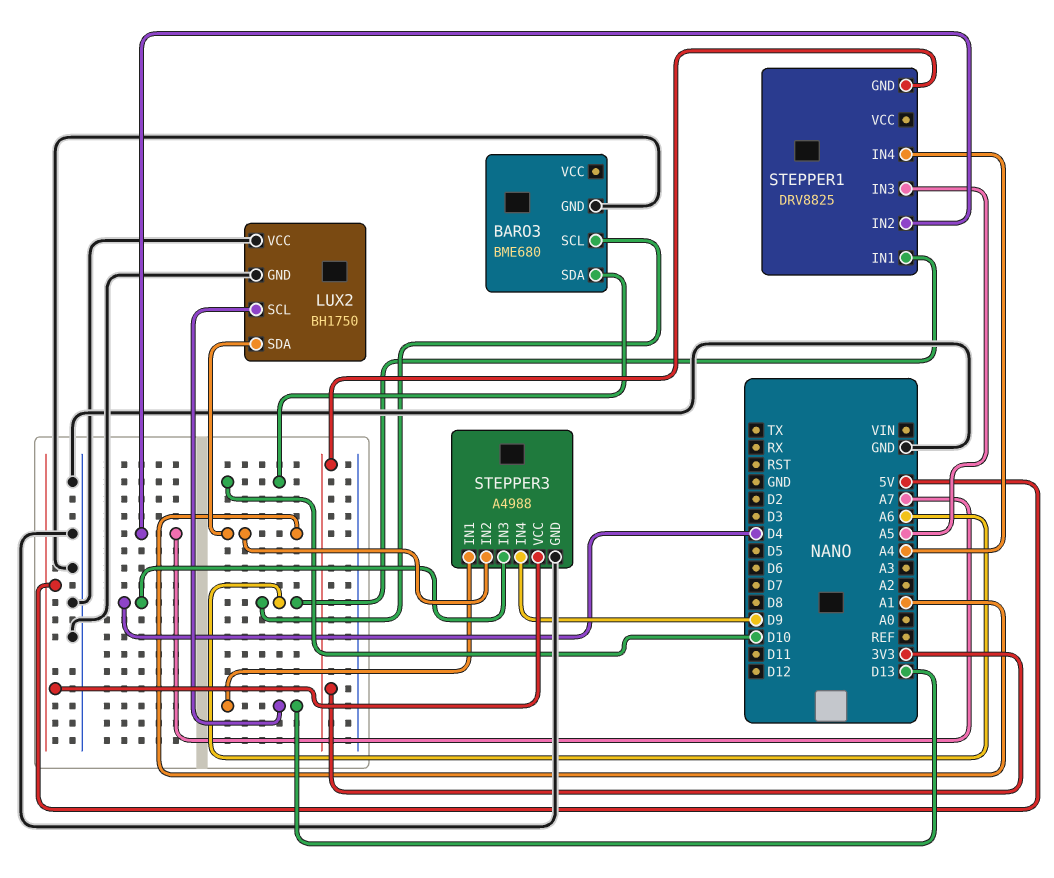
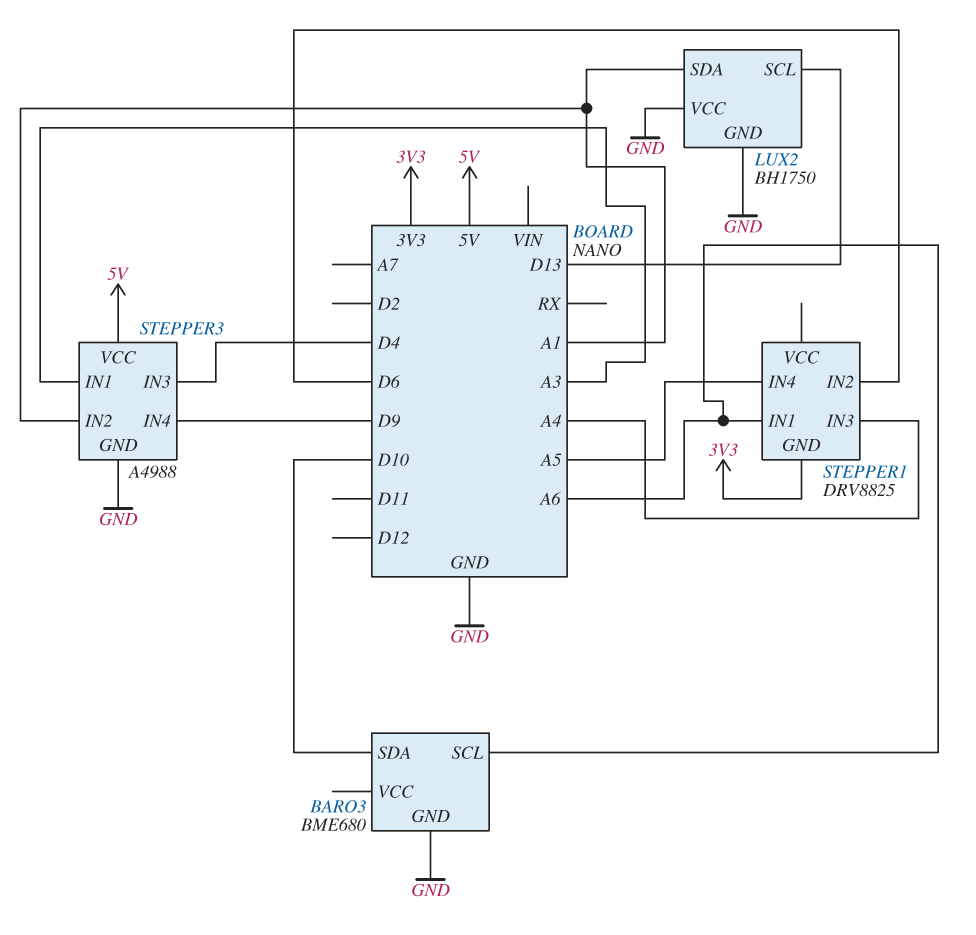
STEPPER1 pin IN2: A7 -> D6
STEPPER1 pin IN3: A5 -> A4
STEPPER1 pin IN4: A4 -> A5
STEPPER3 pin IN1: D13 -> A3

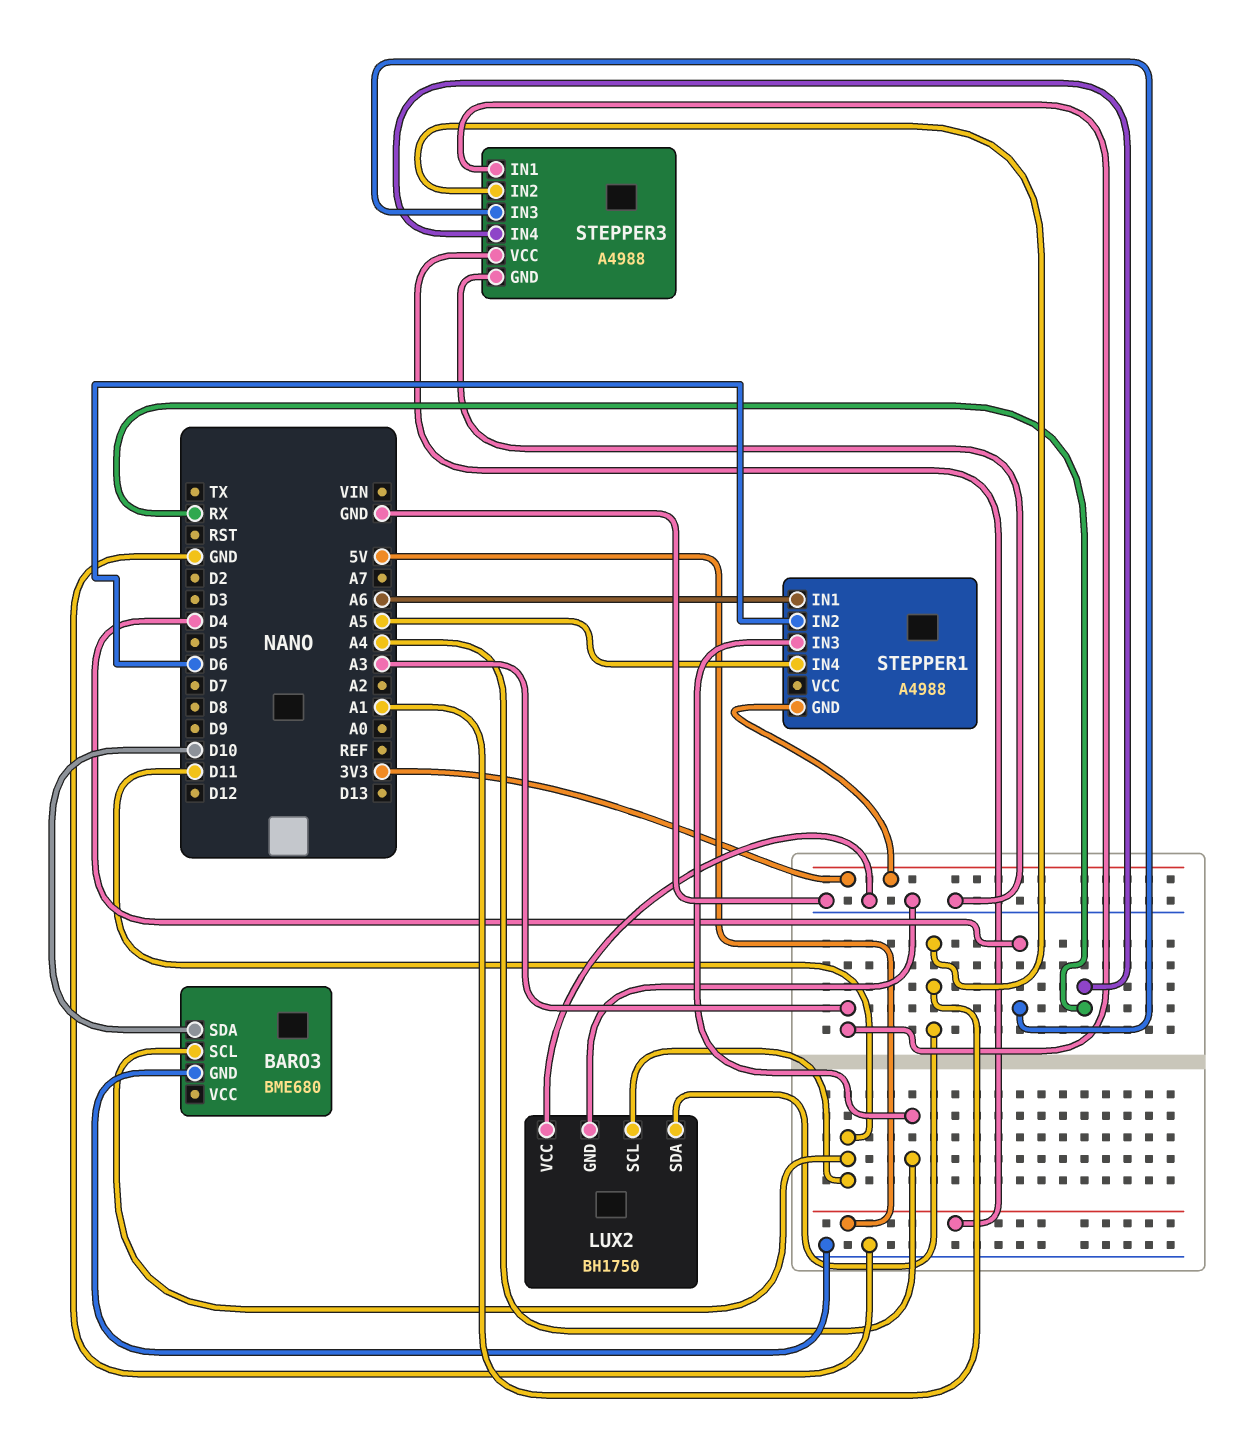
BARO3 pin SCL: A6 -> D11
LUX2 pin SCL: D13 -> D11
STEPPER1: DRV8825 -> A4988
STEPPER3 pin IN4: D9 -> RX

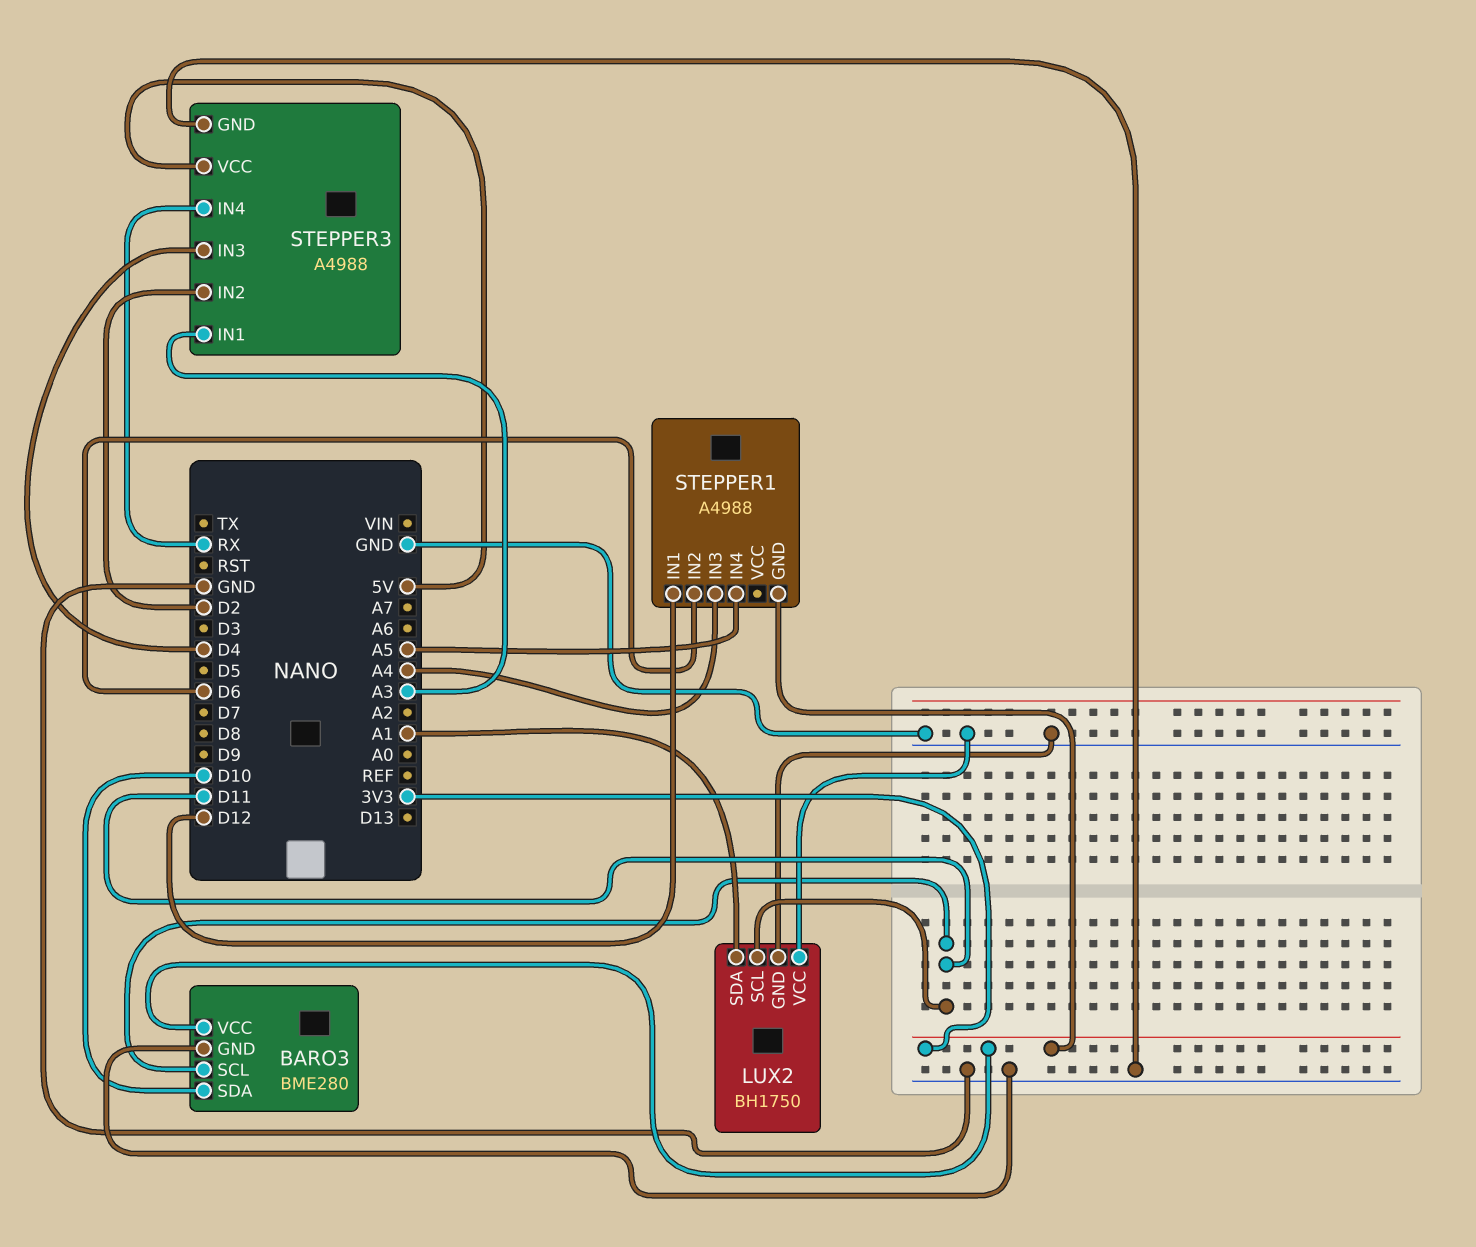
BARO3: BME680 -> BME280
BARO3 pin VCC: none -> 3V3
STEPPER1 pin IN1: A6 -> D12
STEPPER3 pin IN2: A1 -> D2

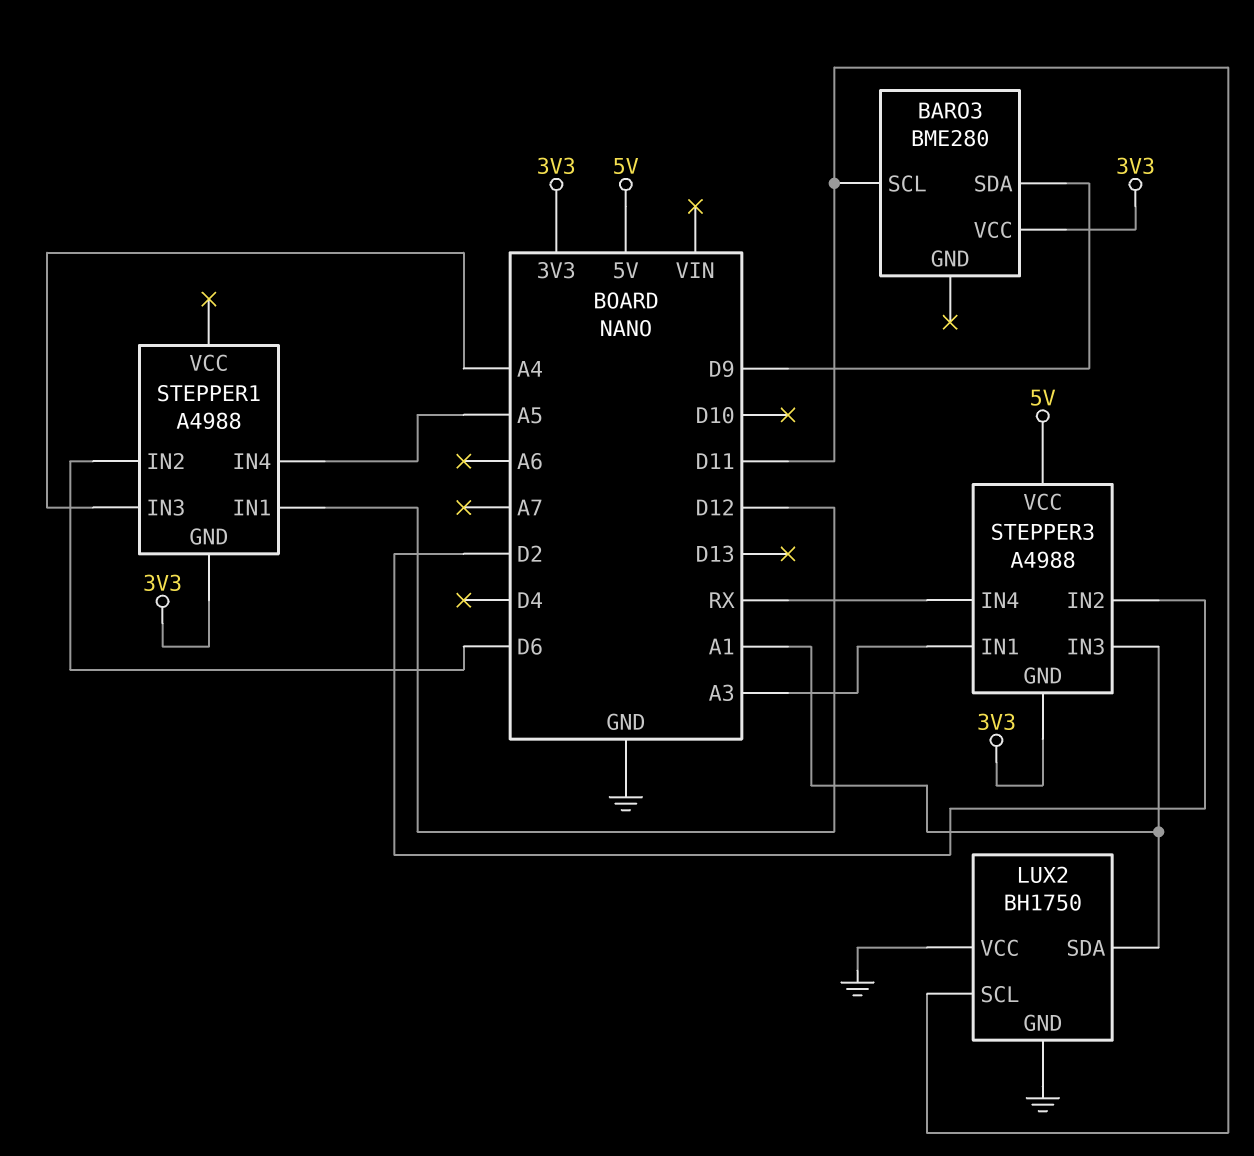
BARO3 pin GND: GND -> none
BARO3 pin SDA: D10 -> D9
STEPPER3 pin GND: GND -> 3V3
STEPPER3 pin IN3: D4 -> A1

